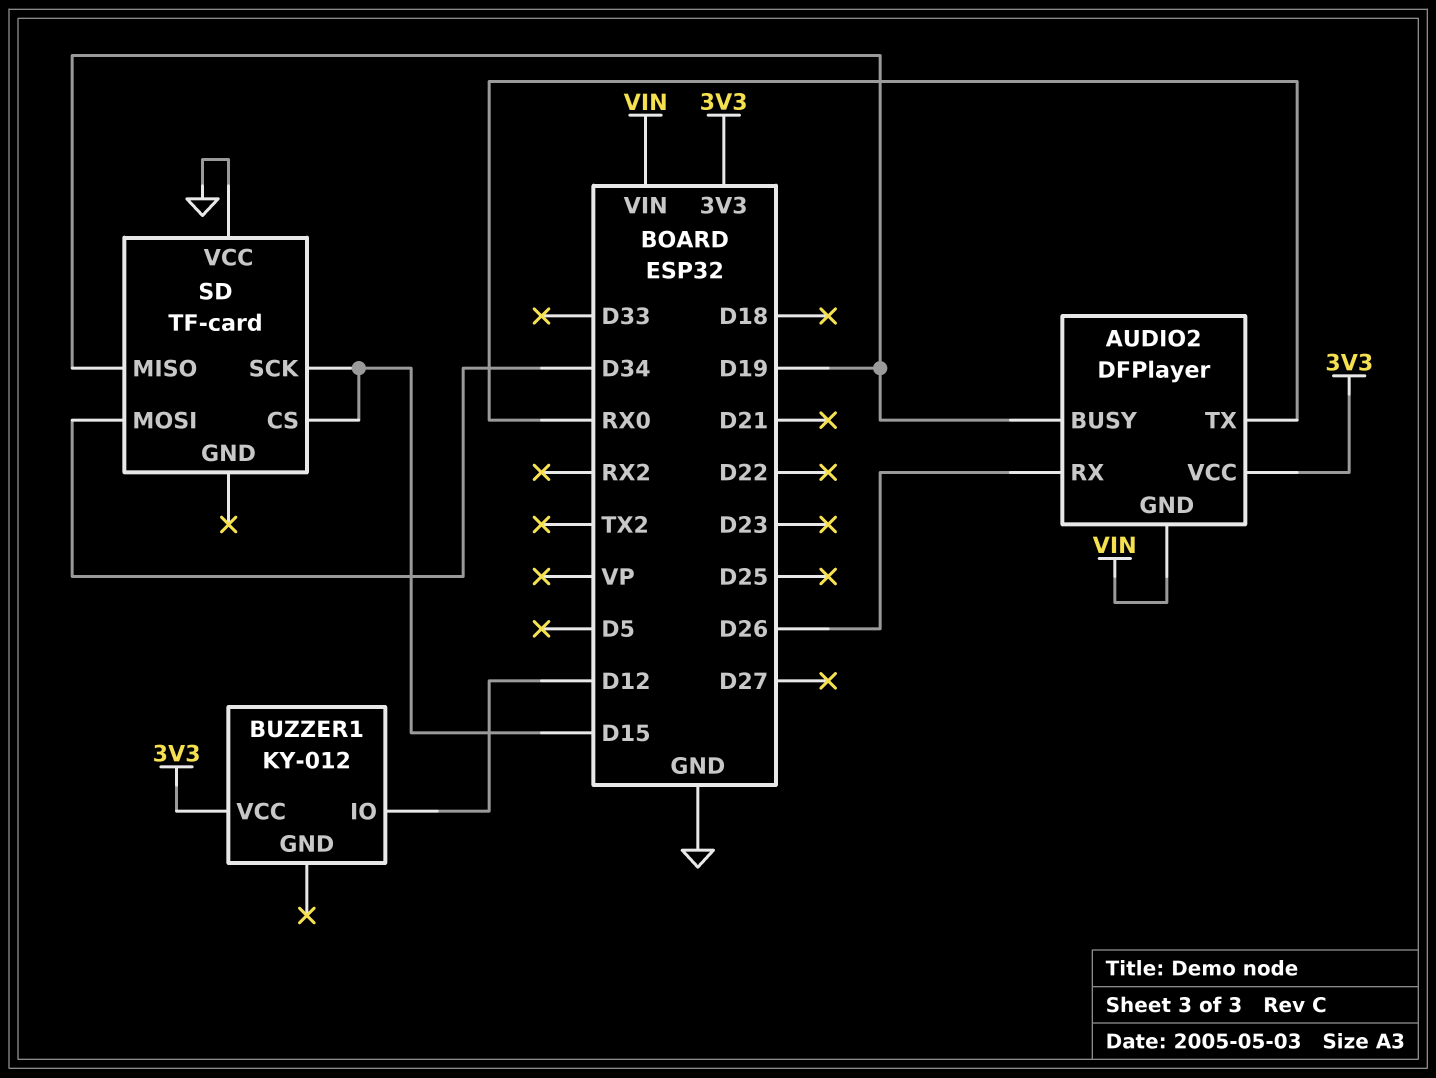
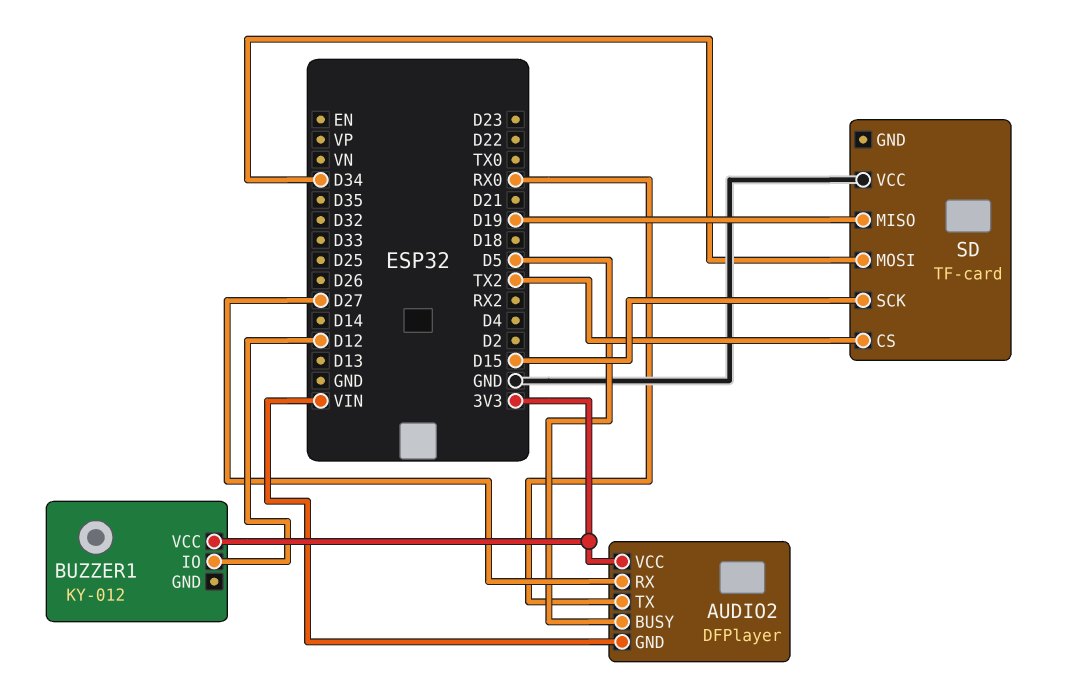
AUDIO2 pin BUSY: D19 -> D5
AUDIO2 pin RX: D26 -> D27
SD pin CS: D15 -> TX2

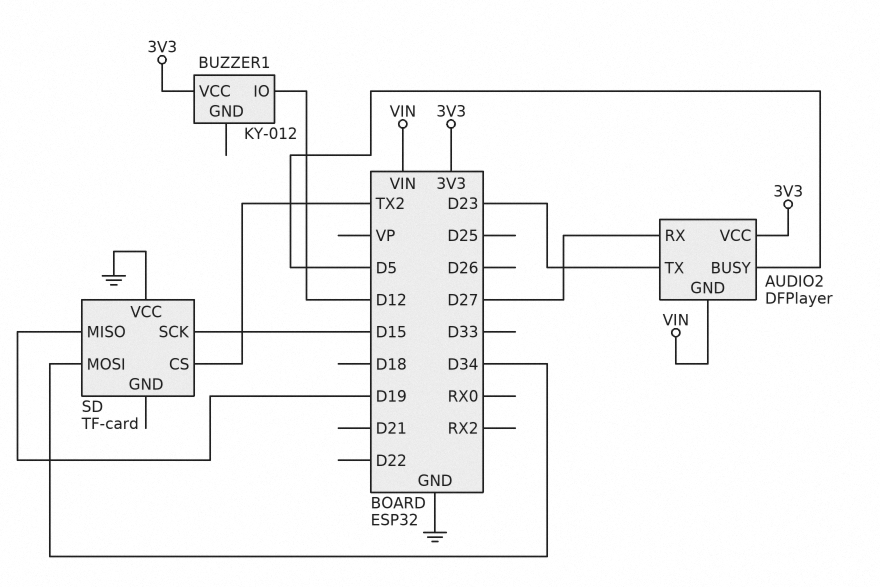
AUDIO2 pin TX: RX0 -> D23

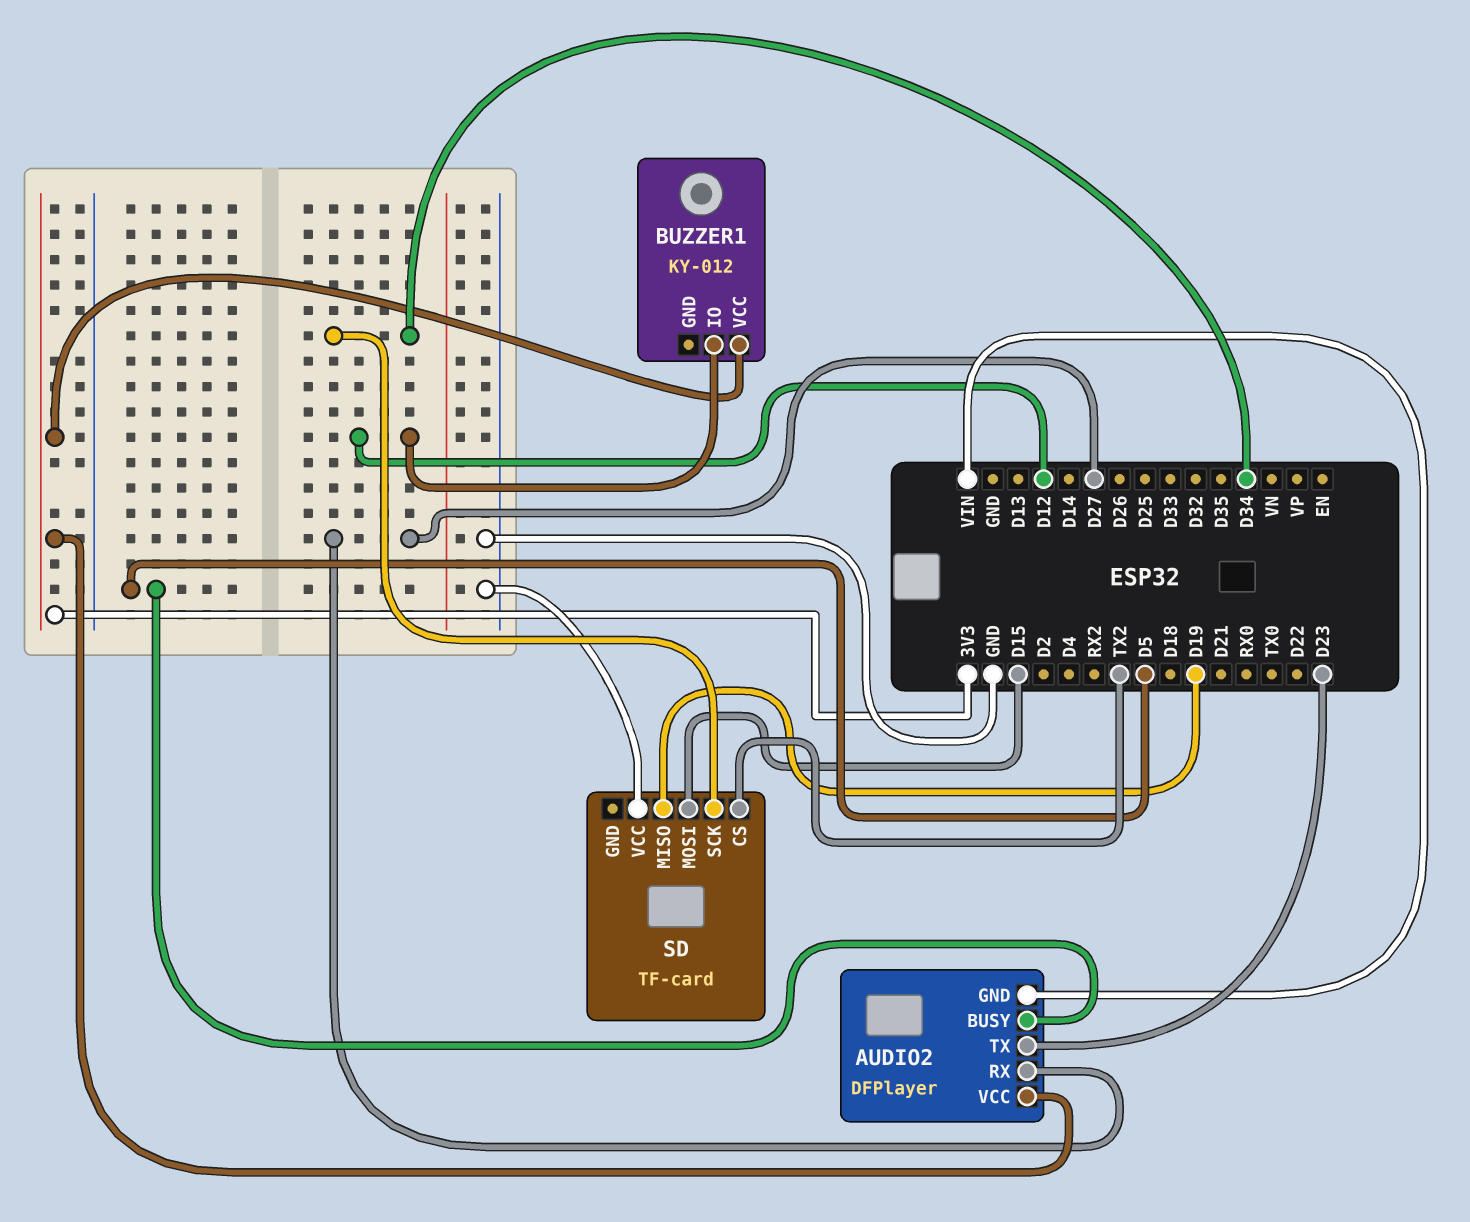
SD pin MOSI: D34 -> D15
SD pin SCK: D15 -> D34

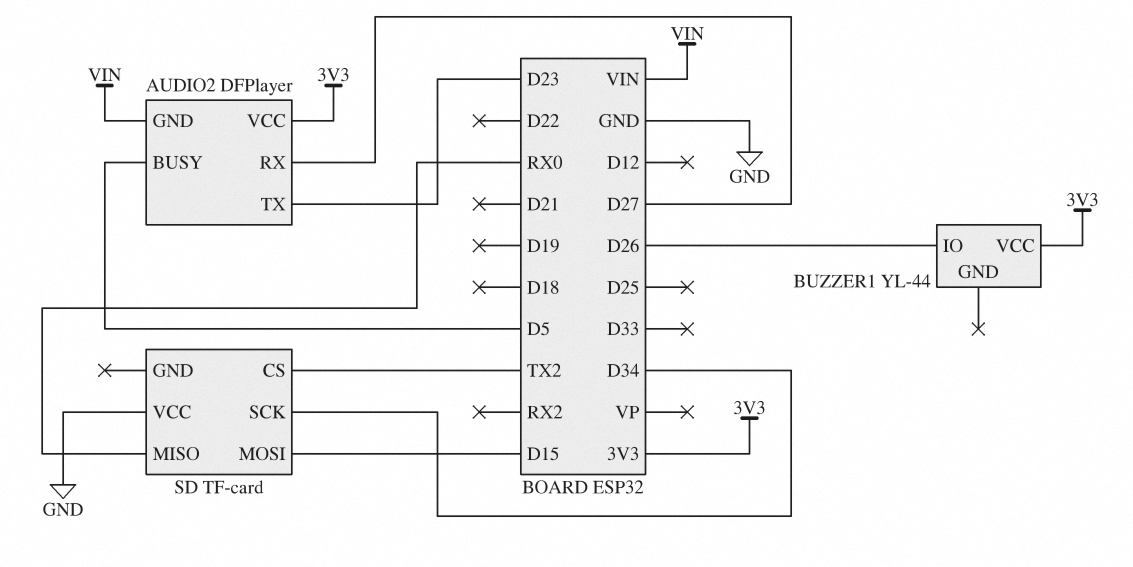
BUZZER1: KY-012 -> YL-44
BUZZER1 pin IO: D12 -> D26
SD pin MISO: D19 -> RX0

